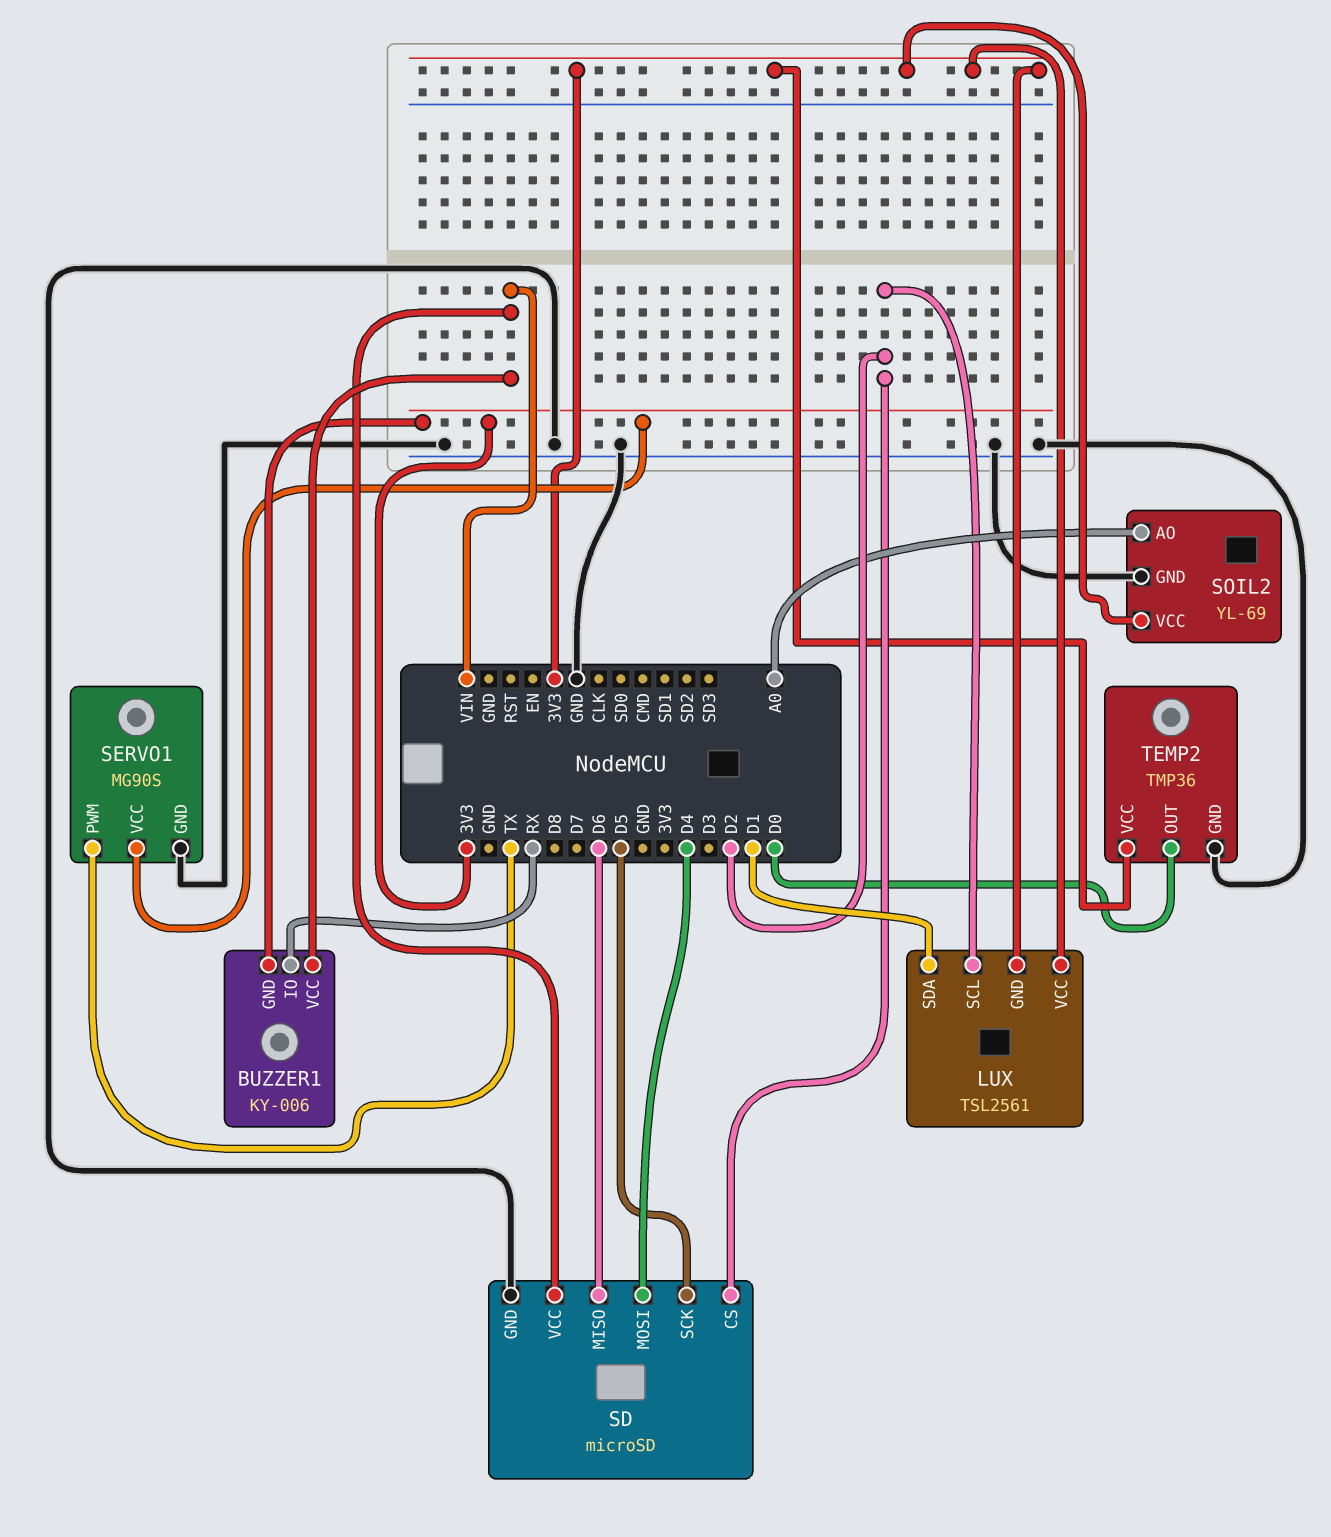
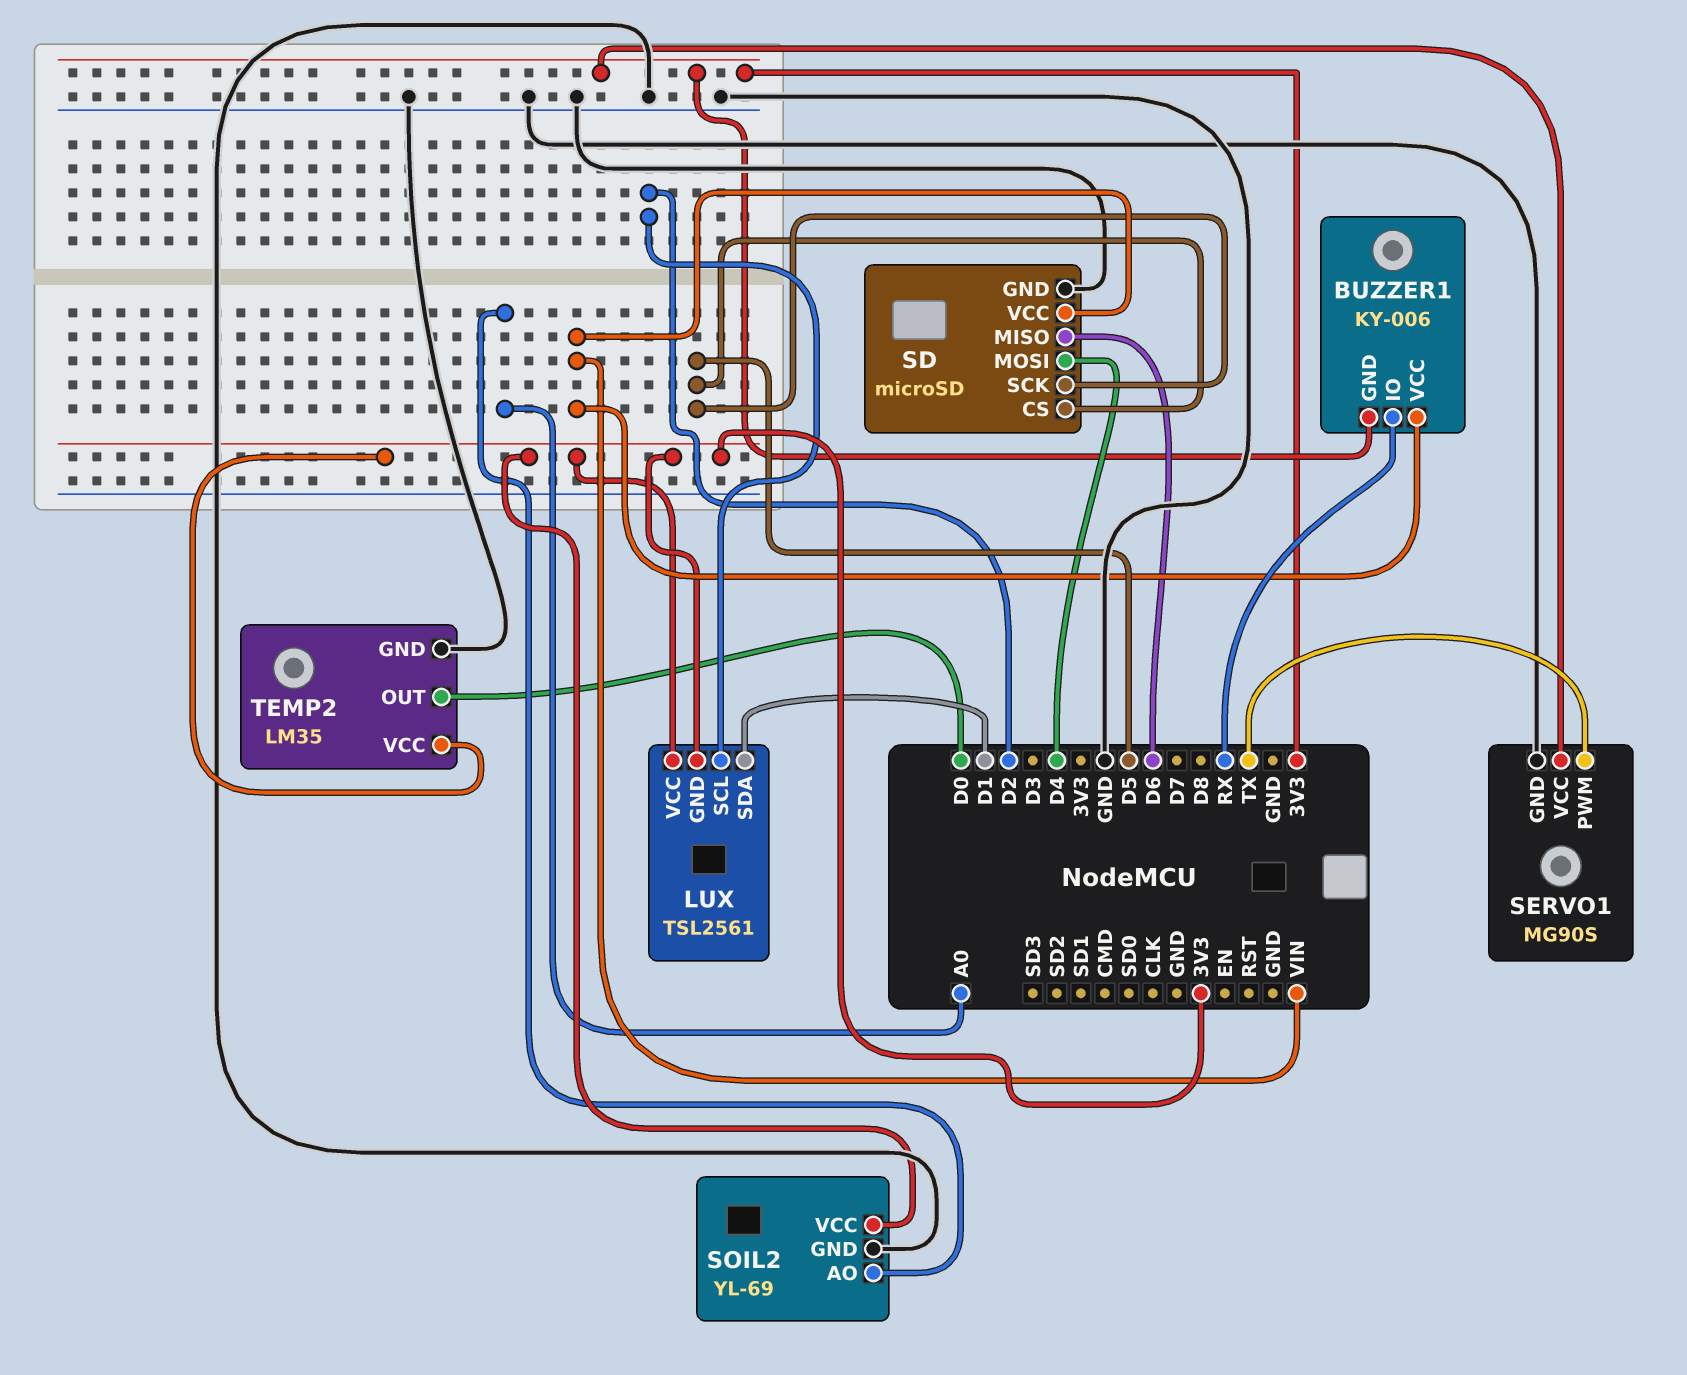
SD pin CS: D2 -> D5
TEMP2: TMP36 -> LM35

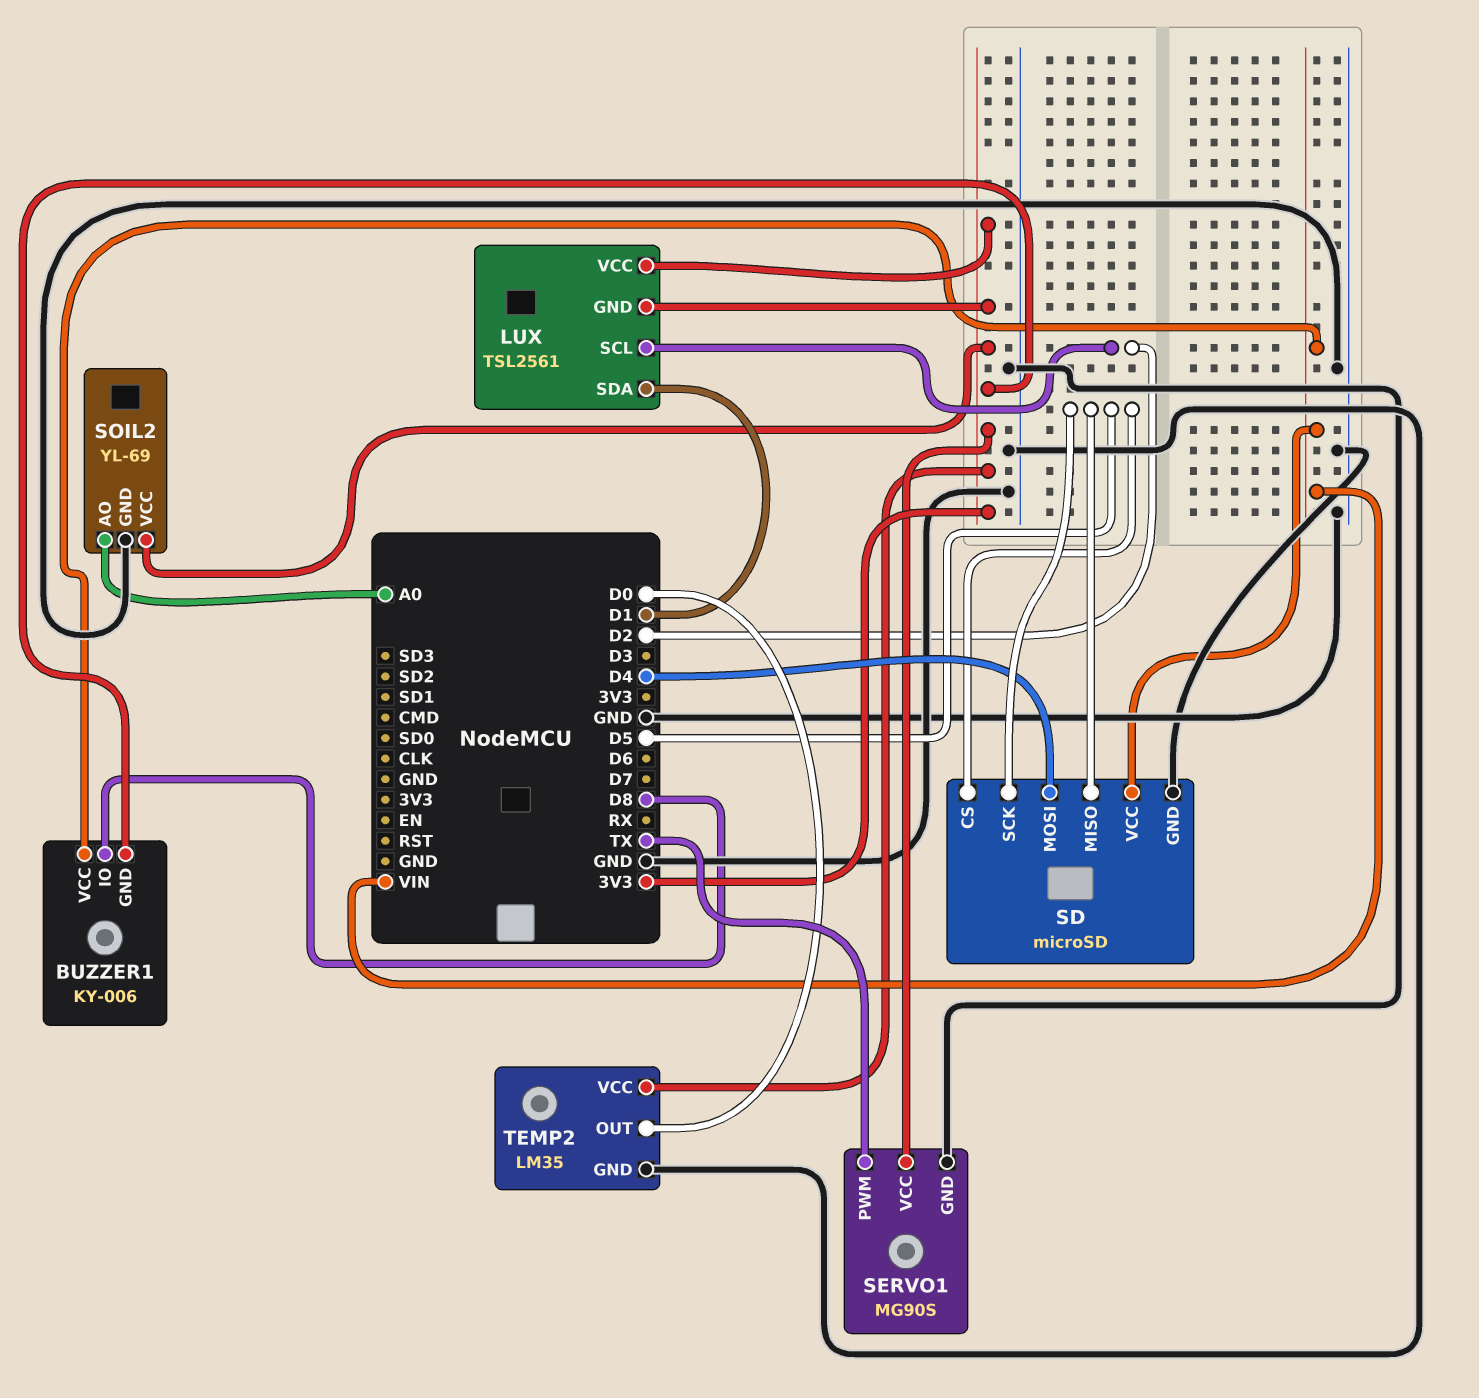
BUZZER1 pin IO: RX -> D8
SD pin MISO: D6 -> D5

